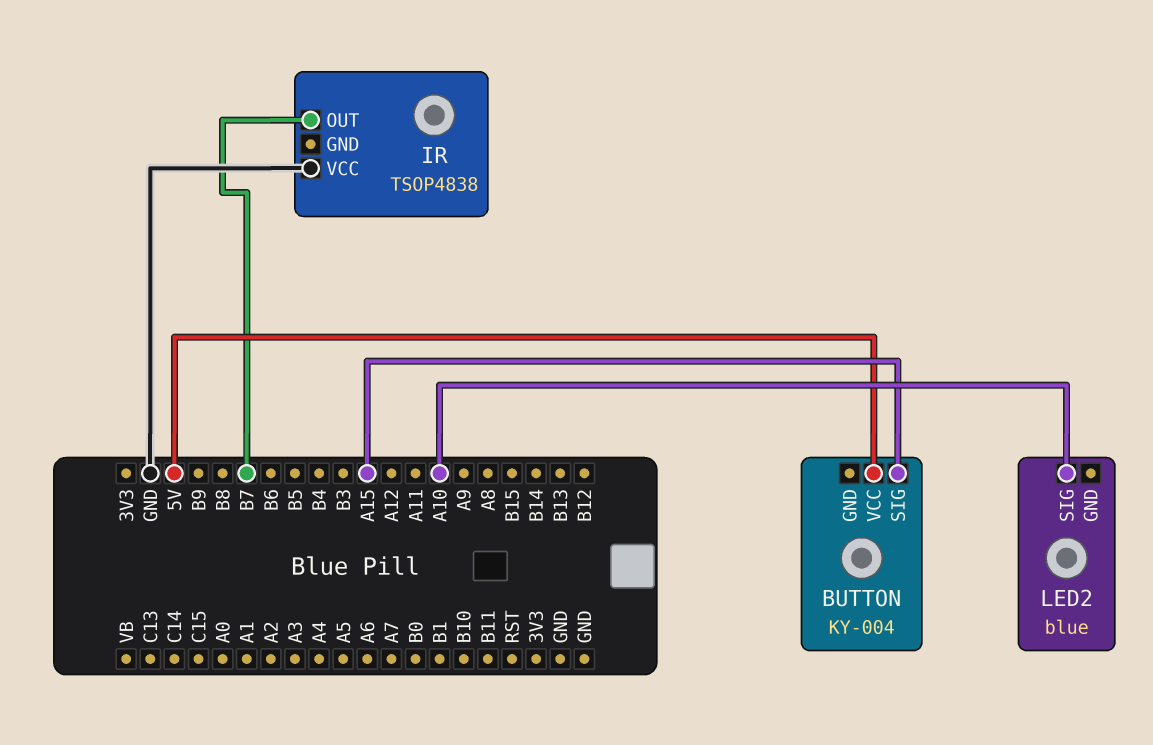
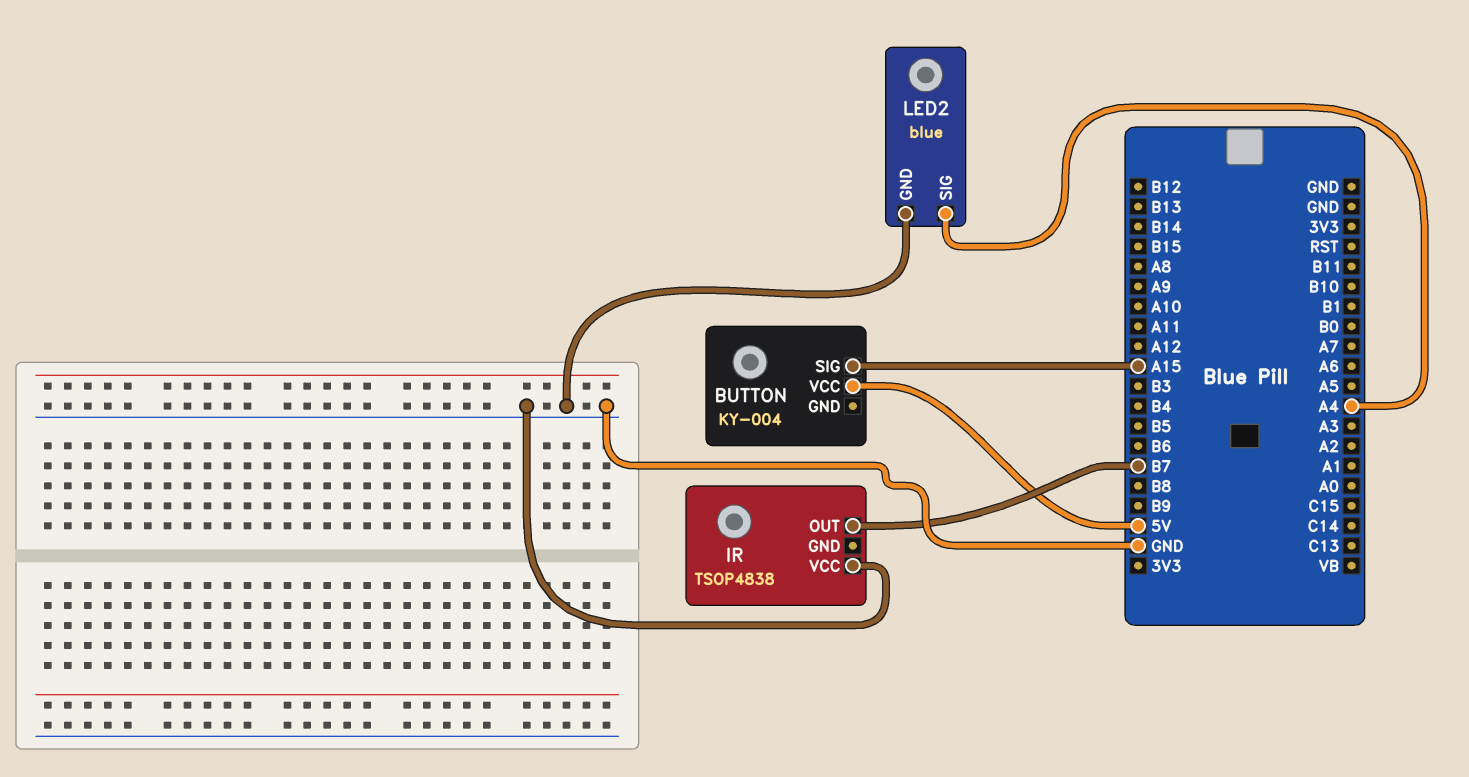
LED2 pin GND: none -> GND
LED2 pin SIG: A10 -> A4

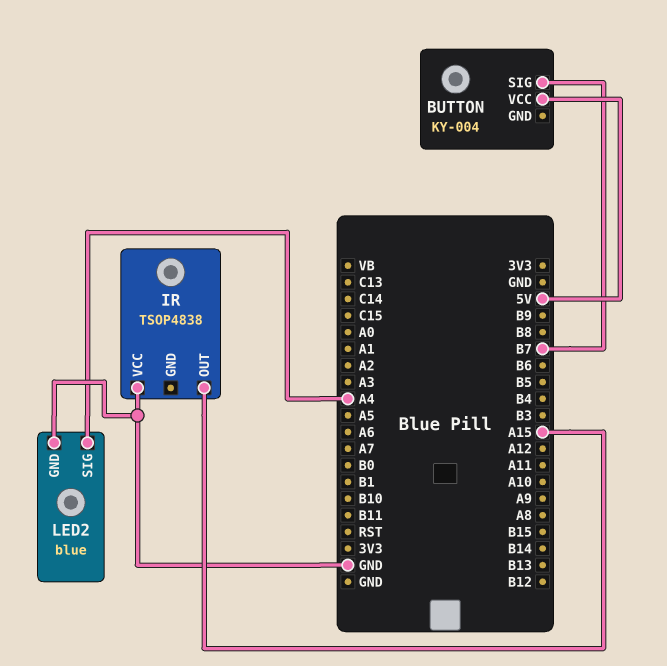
BUTTON pin SIG: A15 -> B7
IR pin OUT: B7 -> A15

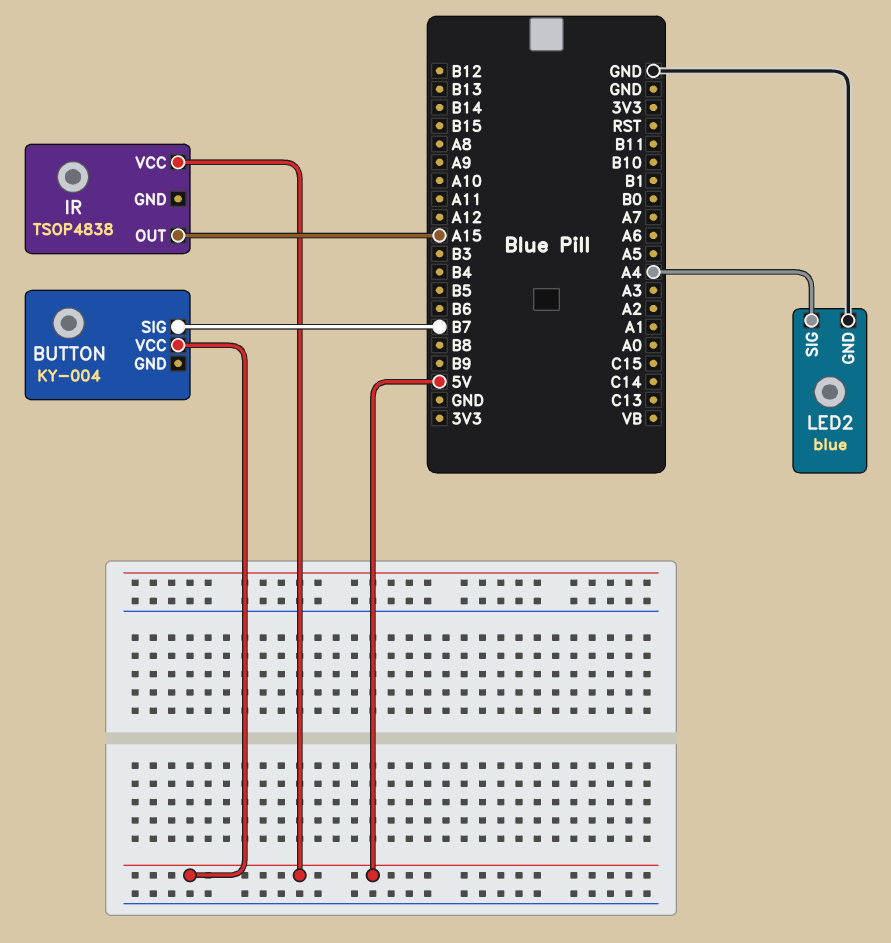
IR pin VCC: GND -> 5V

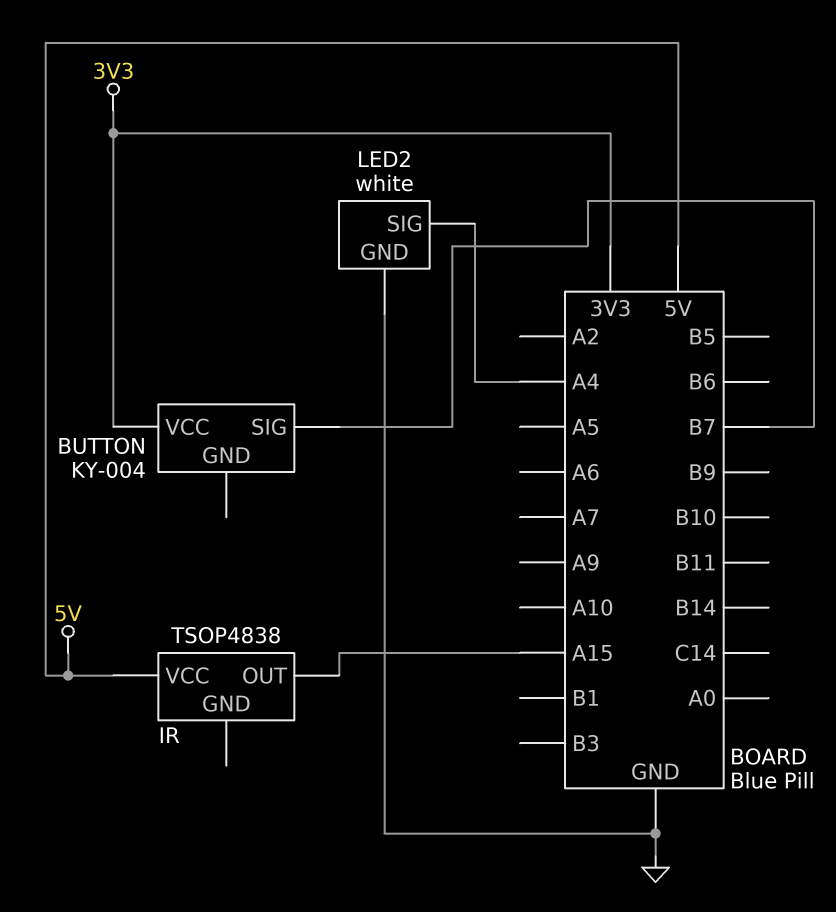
BUTTON pin VCC: 5V -> 3V3
LED2: blue -> white

